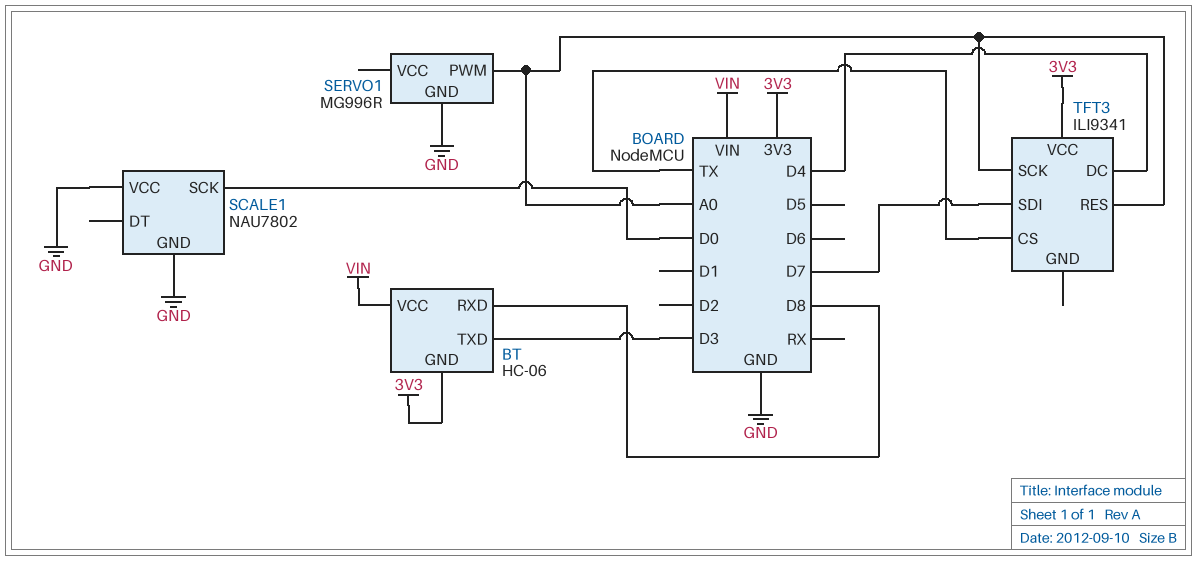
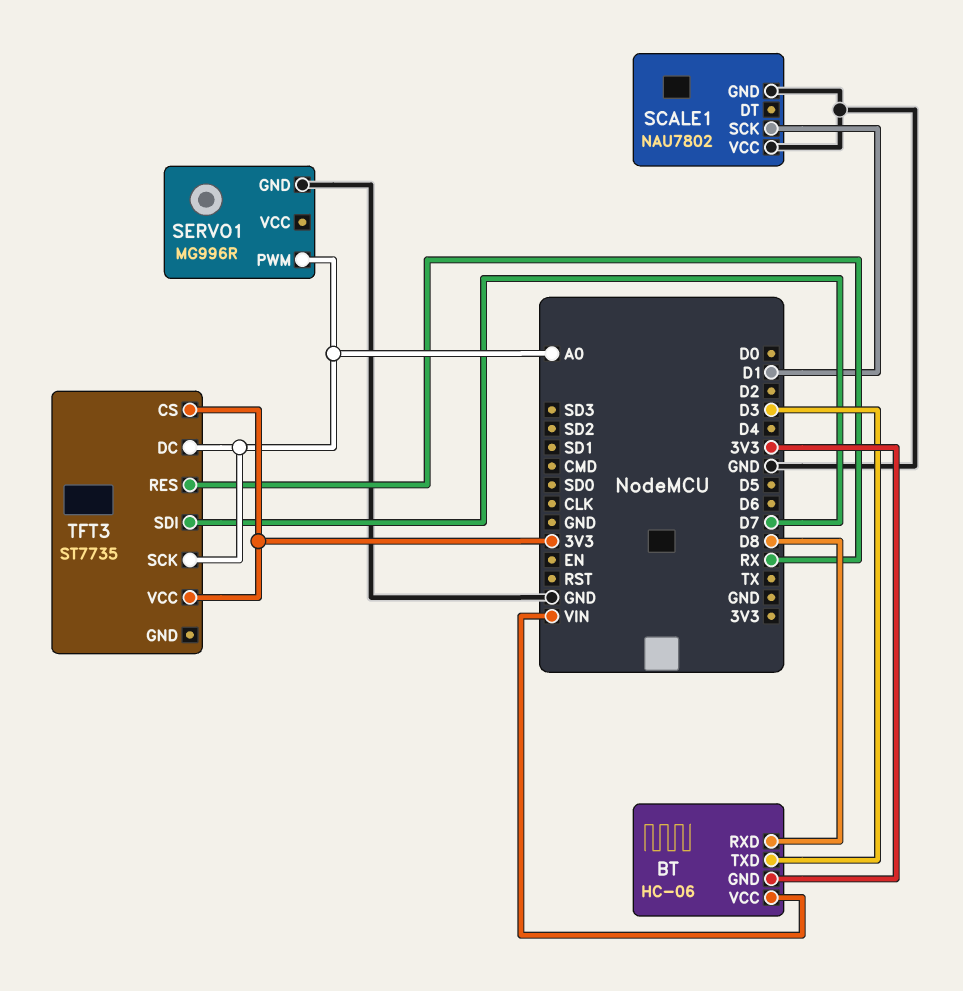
SCALE1 pin SCK: D0 -> D1
TFT3: ILI9341 -> ST7735
TFT3 pin CS: TX -> 3V3
TFT3 pin DC: D4 -> A0
TFT3 pin RES: A0 -> RX

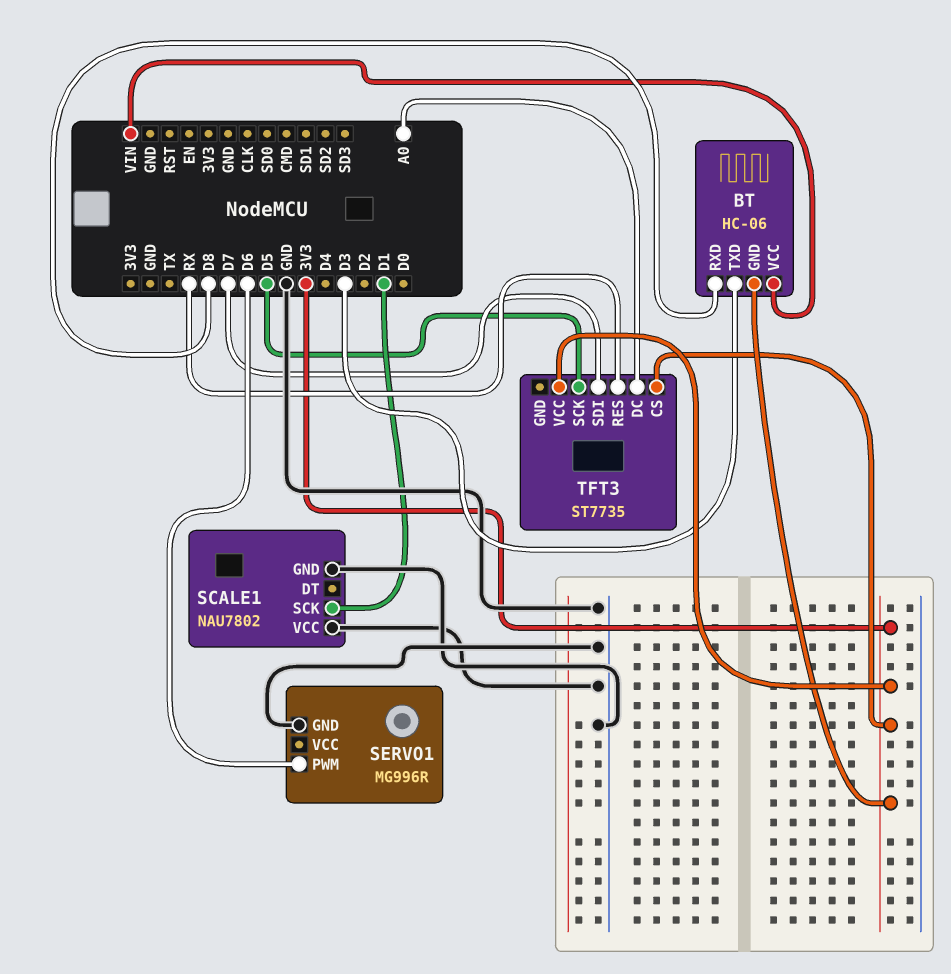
SERVO1 pin PWM: A0 -> D6
TFT3 pin SCK: A0 -> D5

